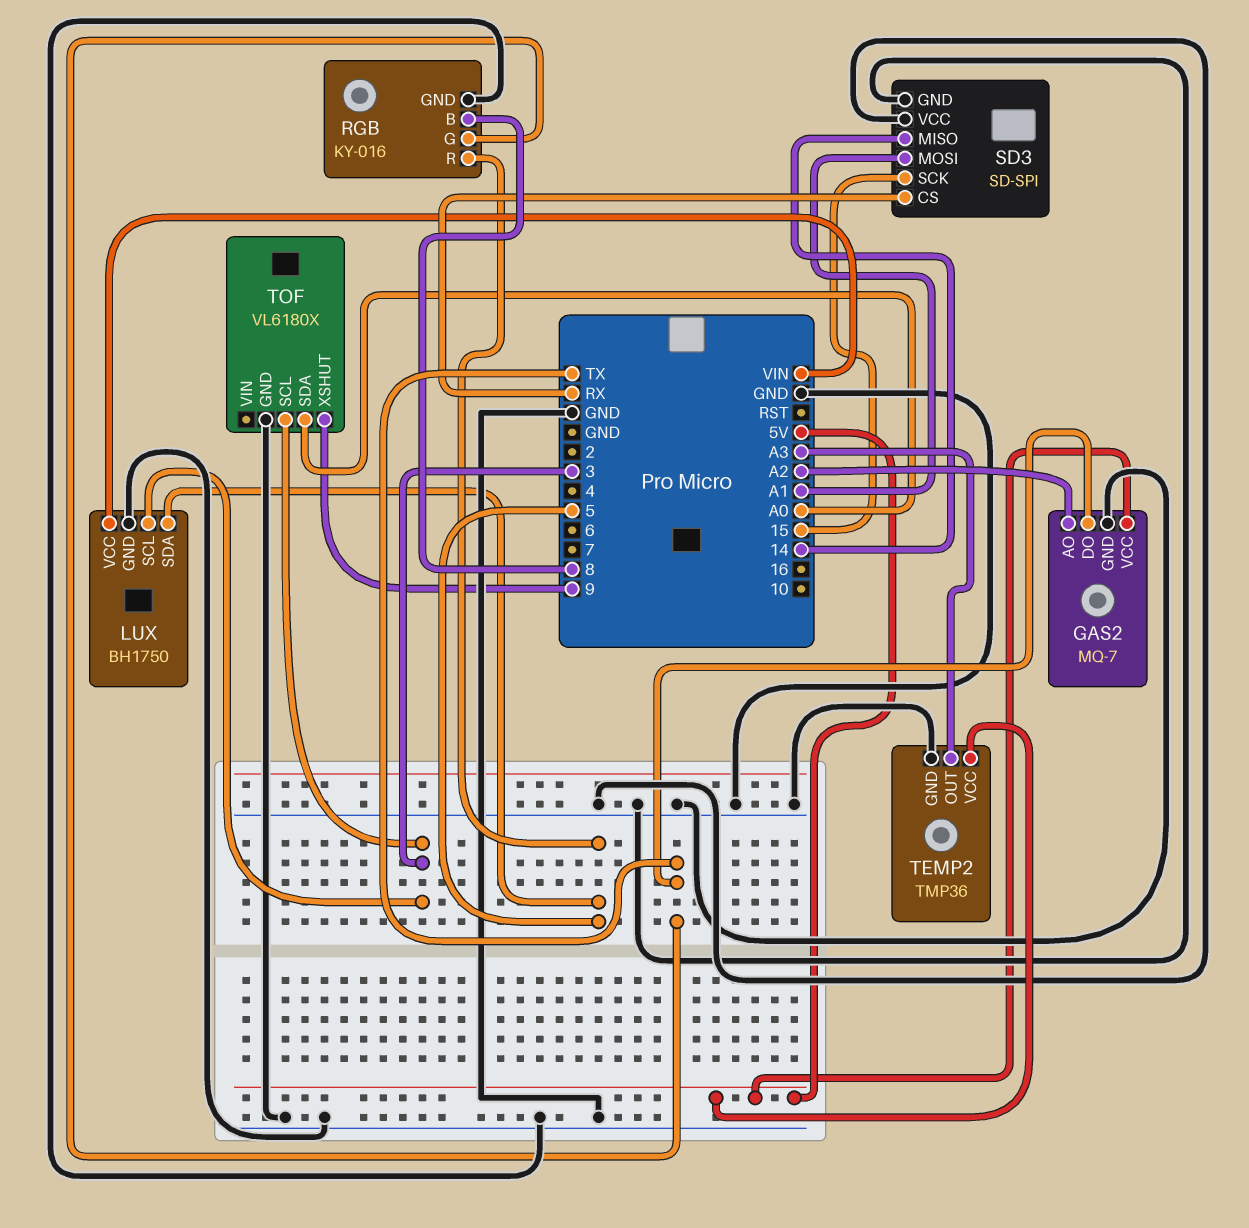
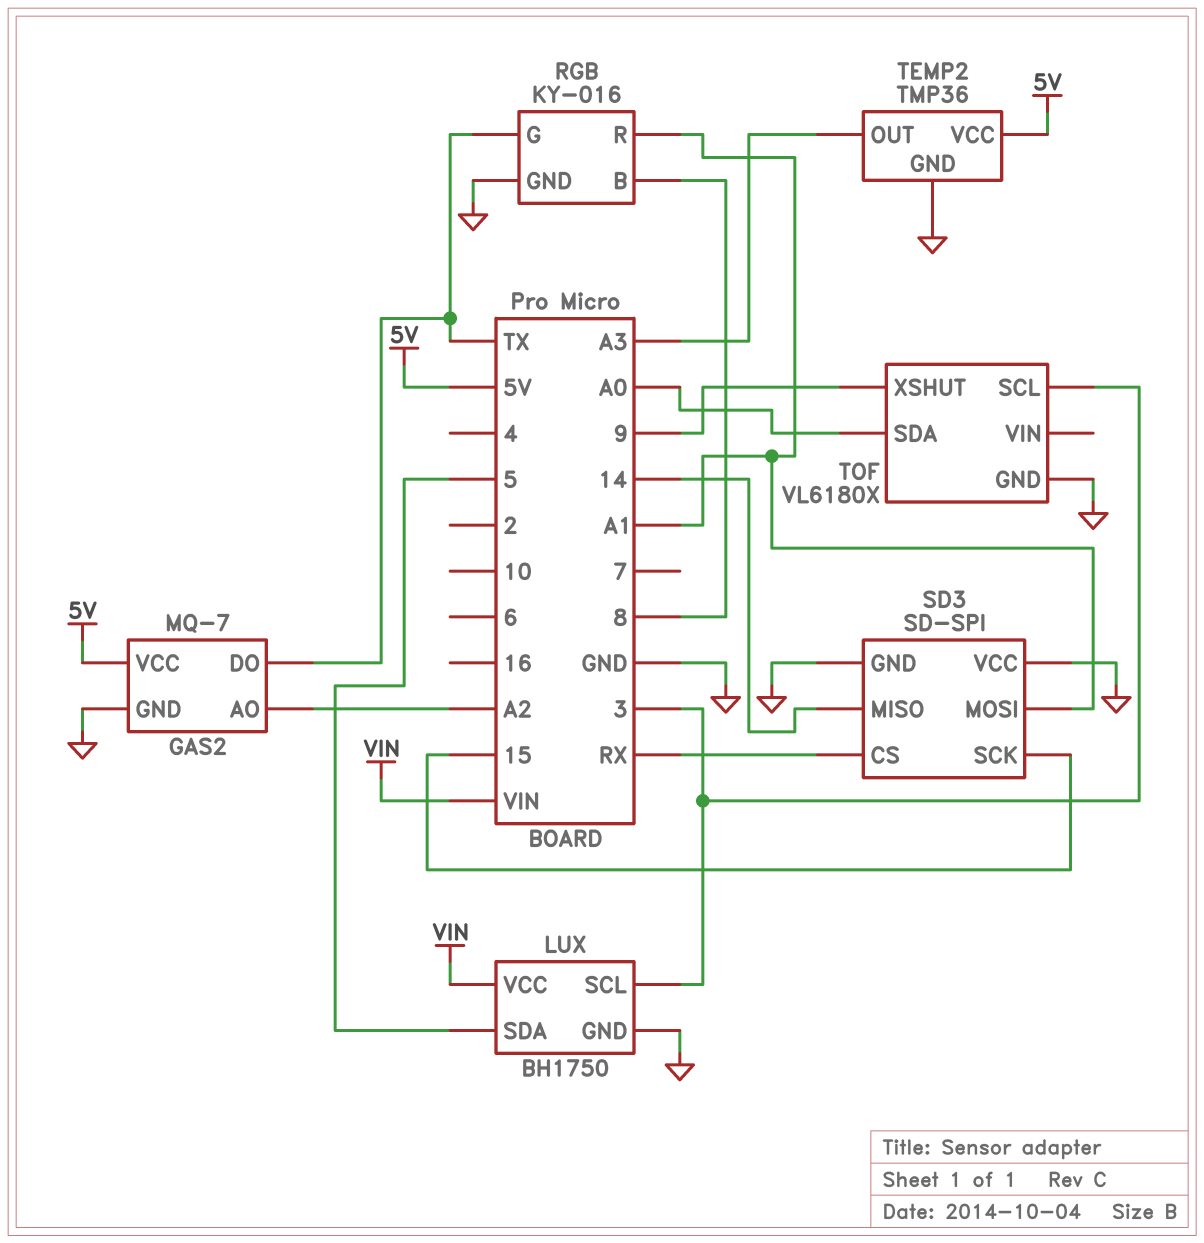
RGB pin R: 5 -> A1

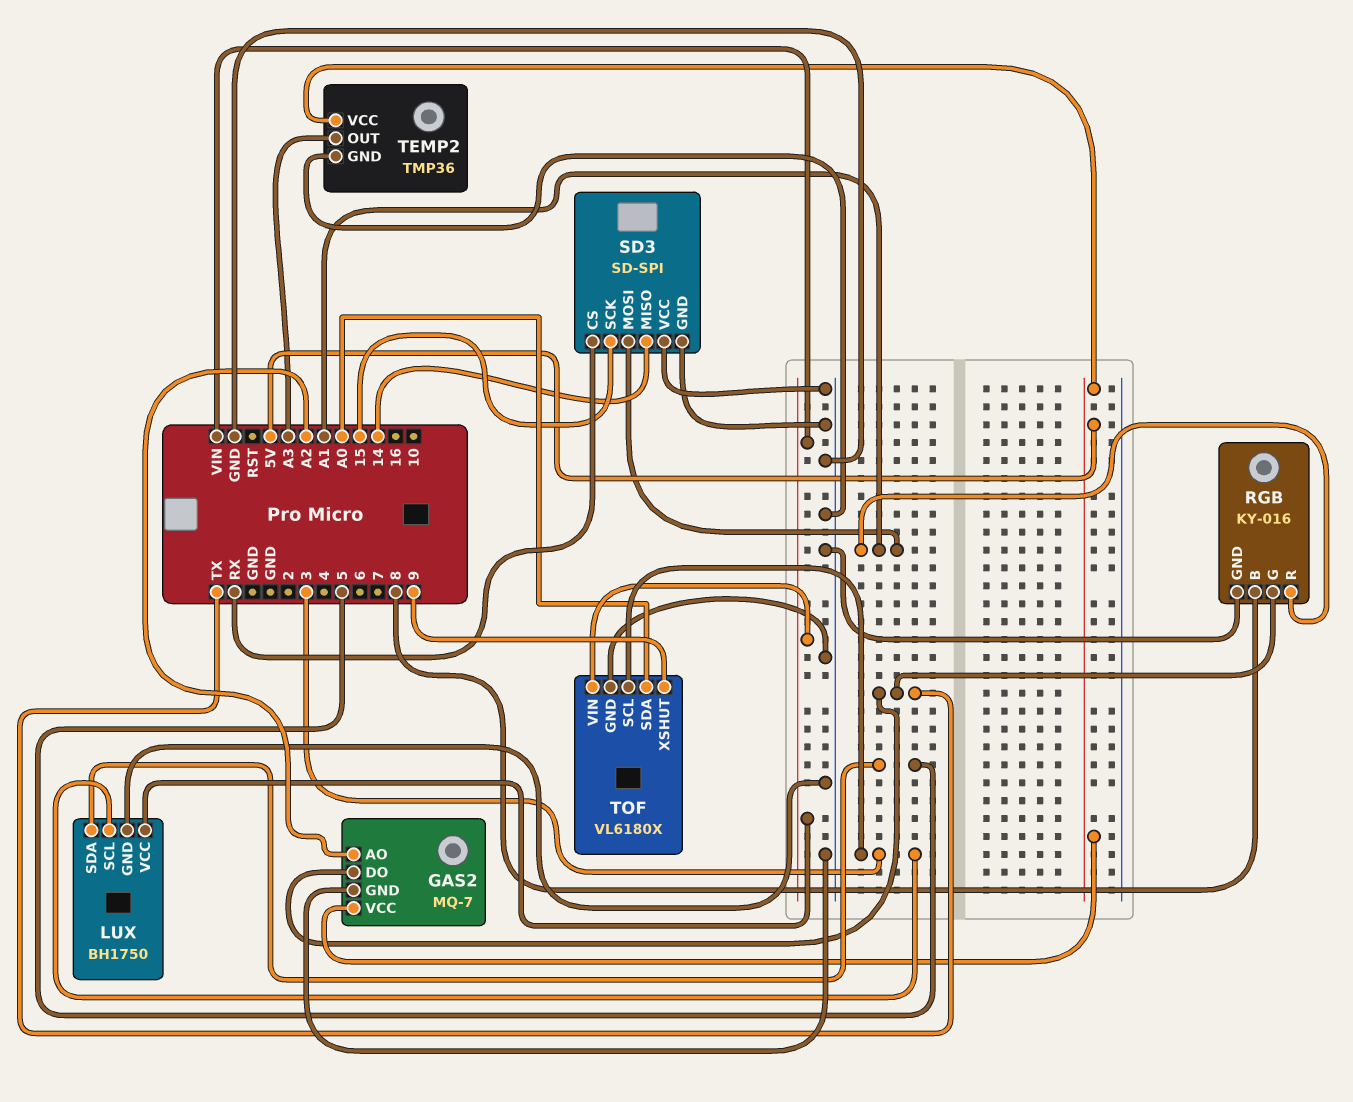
TOF pin VIN: none -> VIN

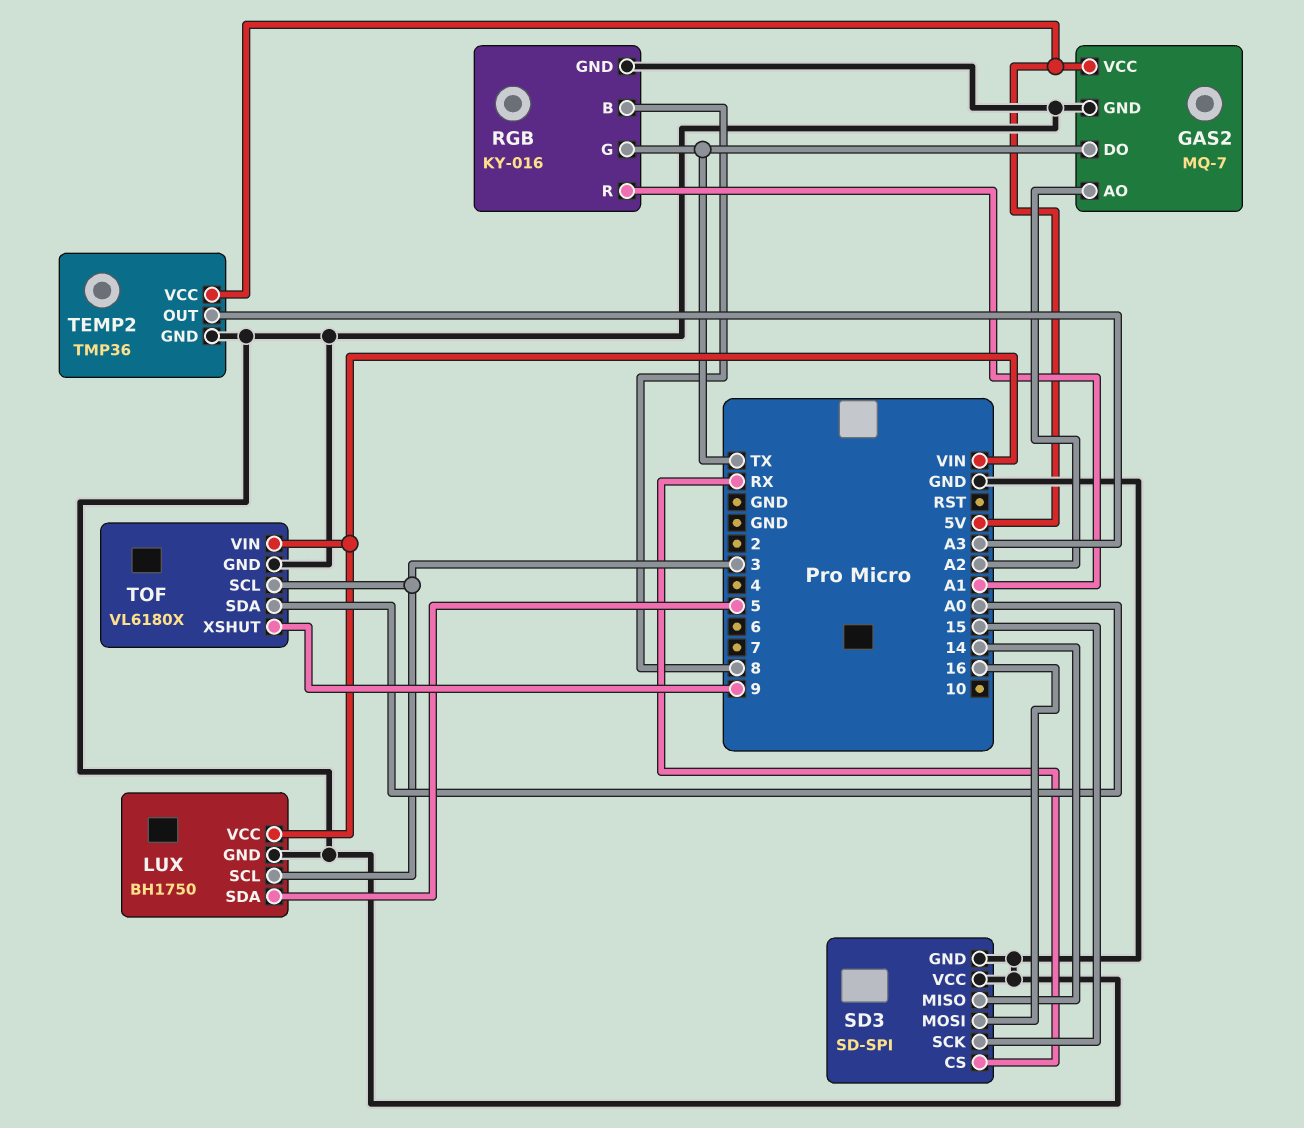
SD3 pin MOSI: A1 -> 16

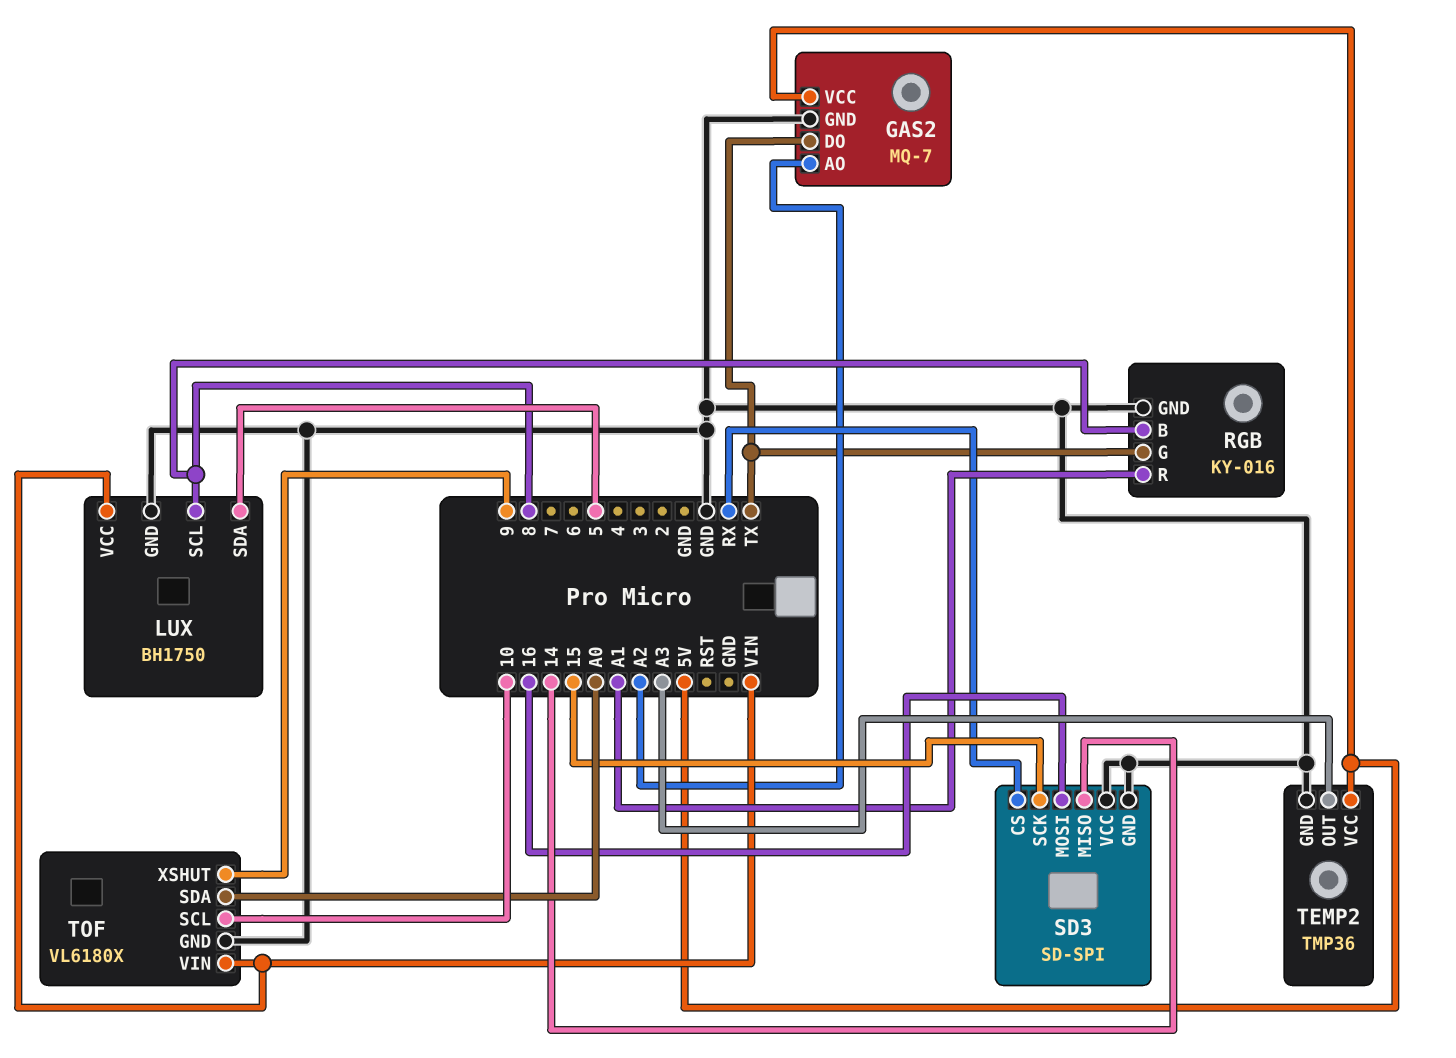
LUX pin SCL: 3 -> 8
TOF pin SCL: 3 -> 10

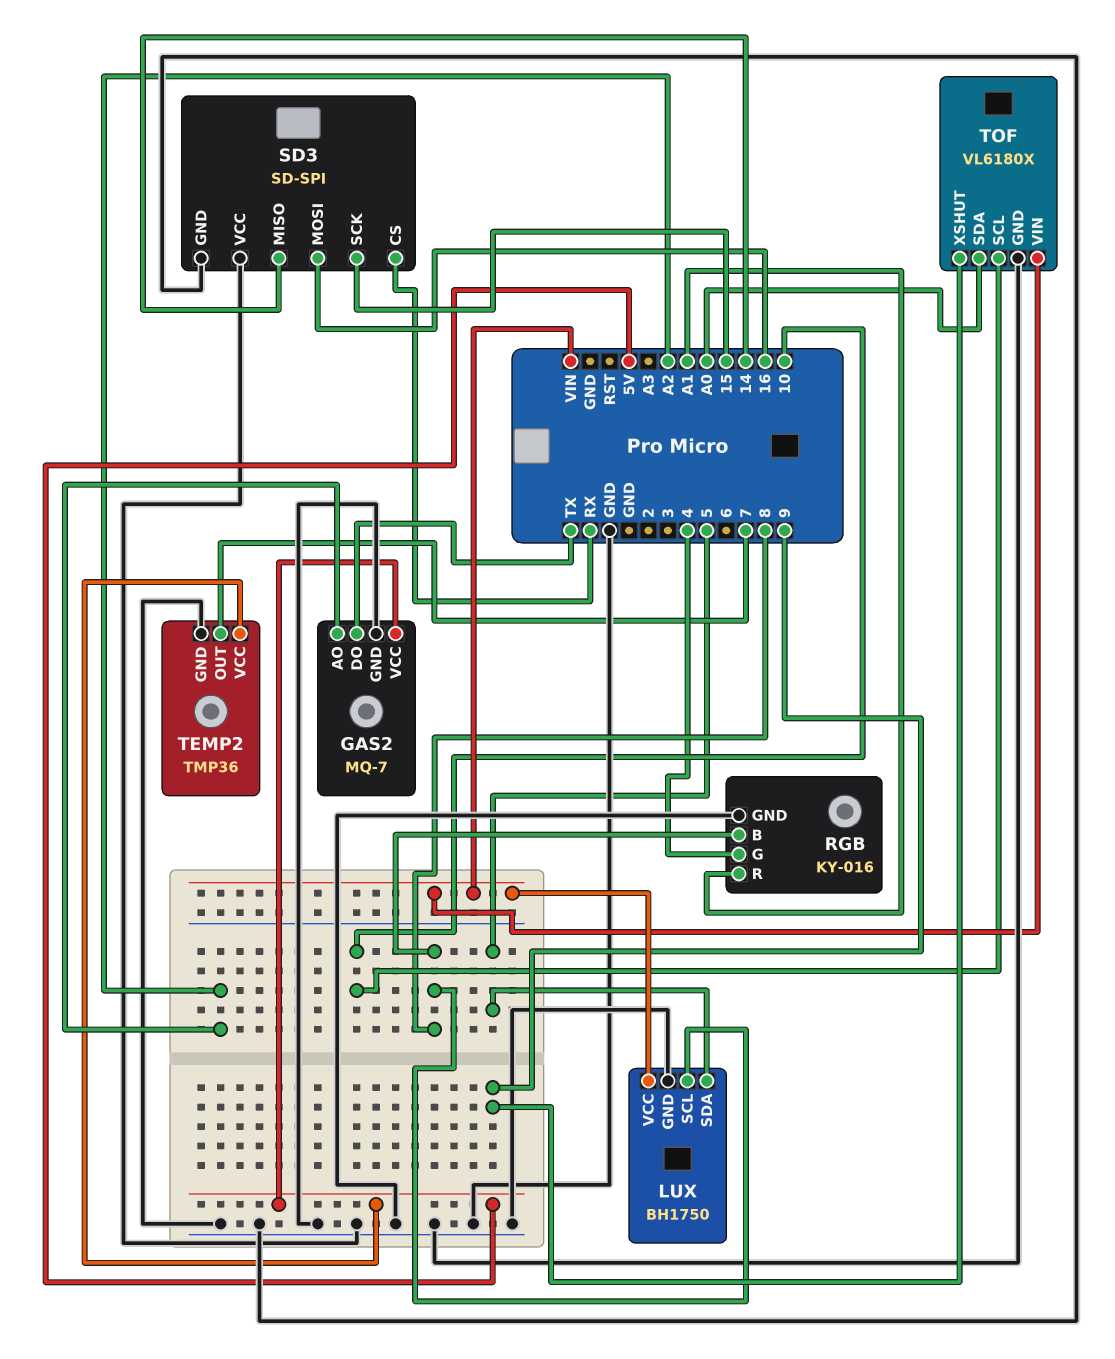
RGB pin G: TX -> 4
TEMP2 pin OUT: A3 -> 7

